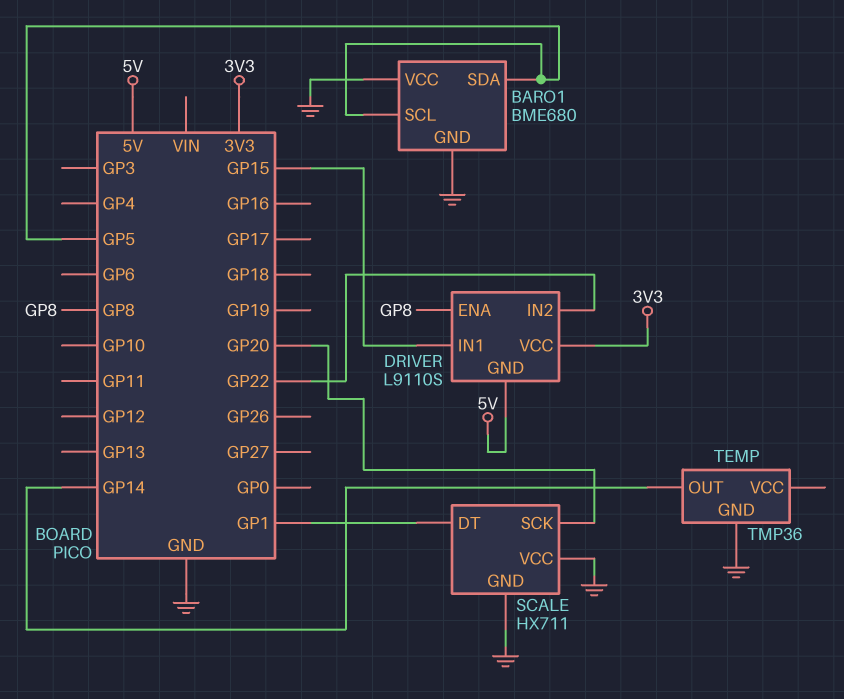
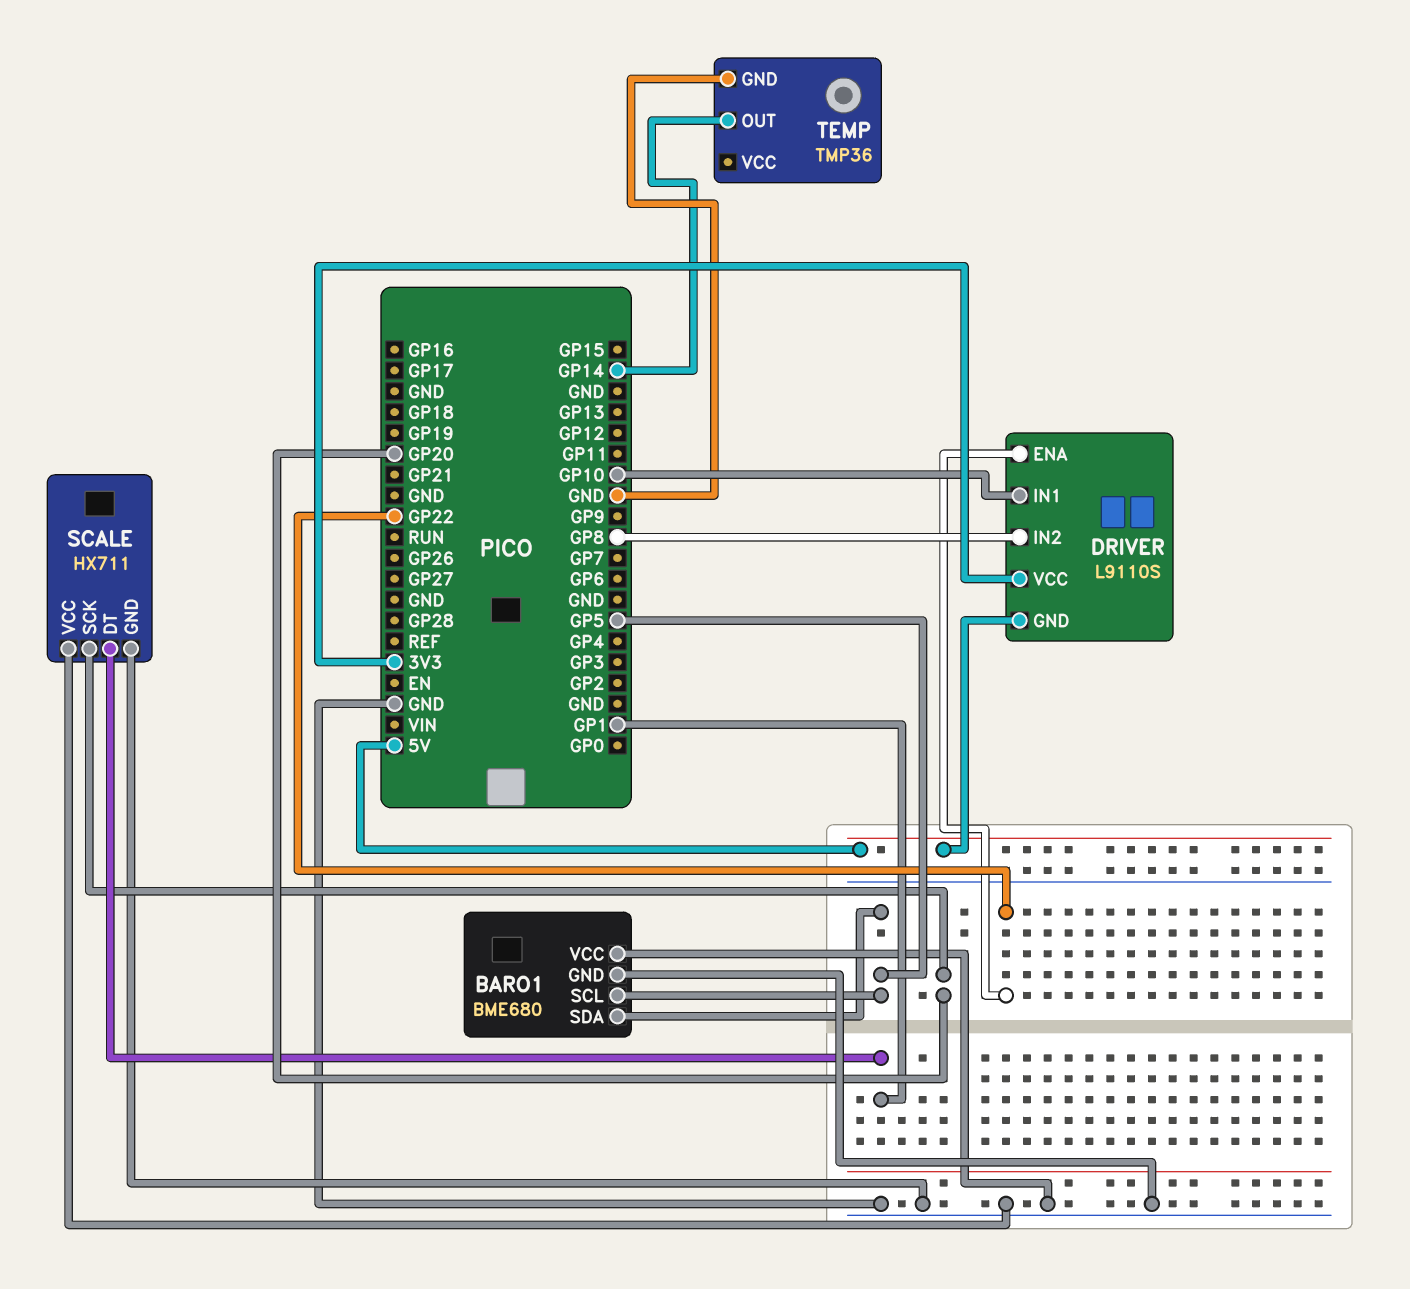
DRIVER pin ENA: GP8 -> GP22
DRIVER pin IN1: GP15 -> GP10
DRIVER pin IN2: GP22 -> GP8

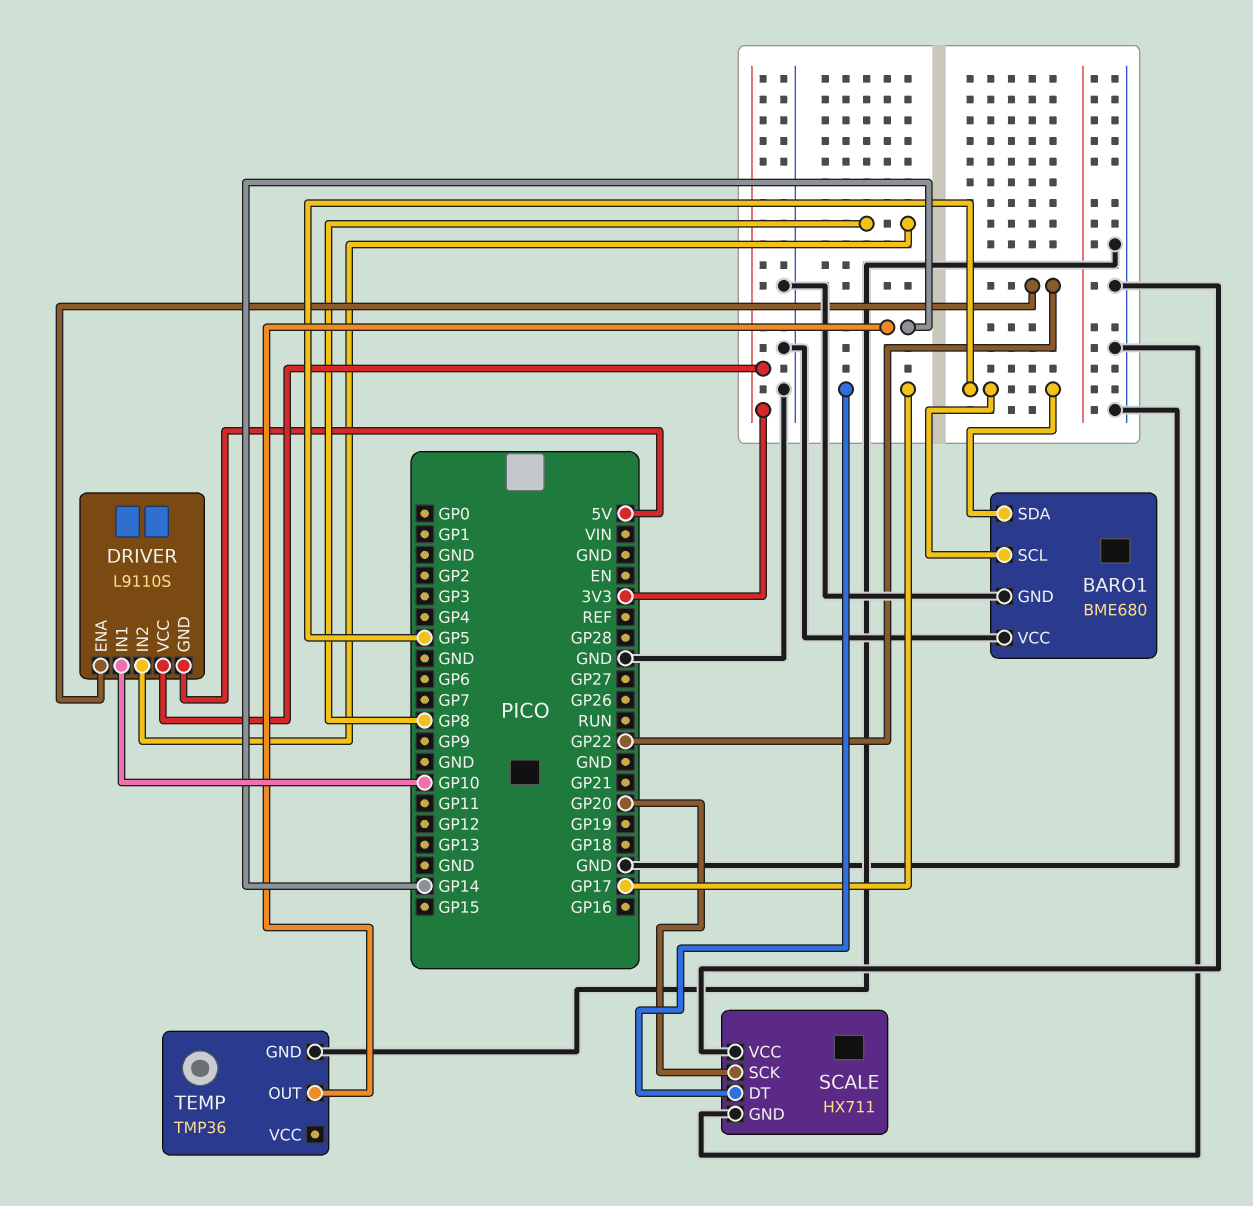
SCALE pin DT: GP1 -> GP17

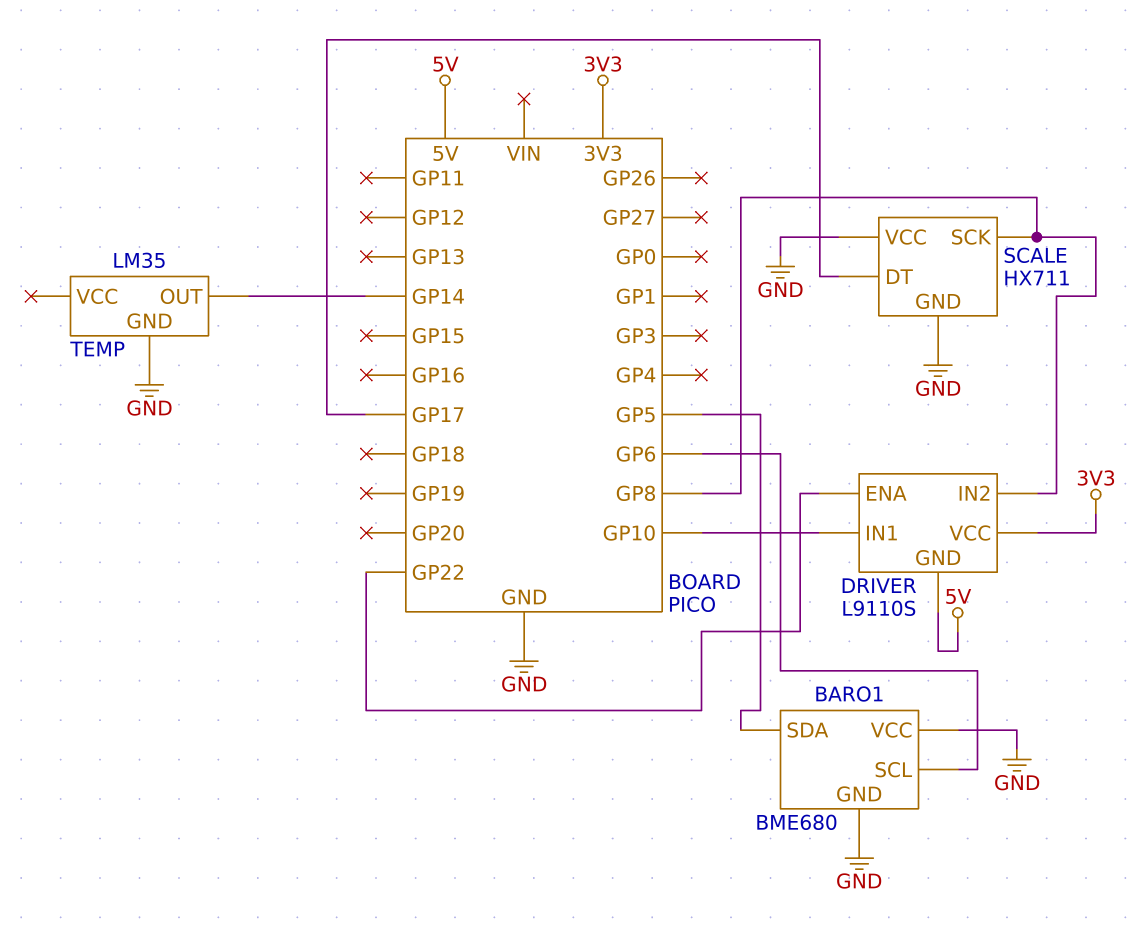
BARO1 pin SCL: GP5 -> GP6
SCALE pin SCK: GP20 -> GP8
TEMP: TMP36 -> LM35

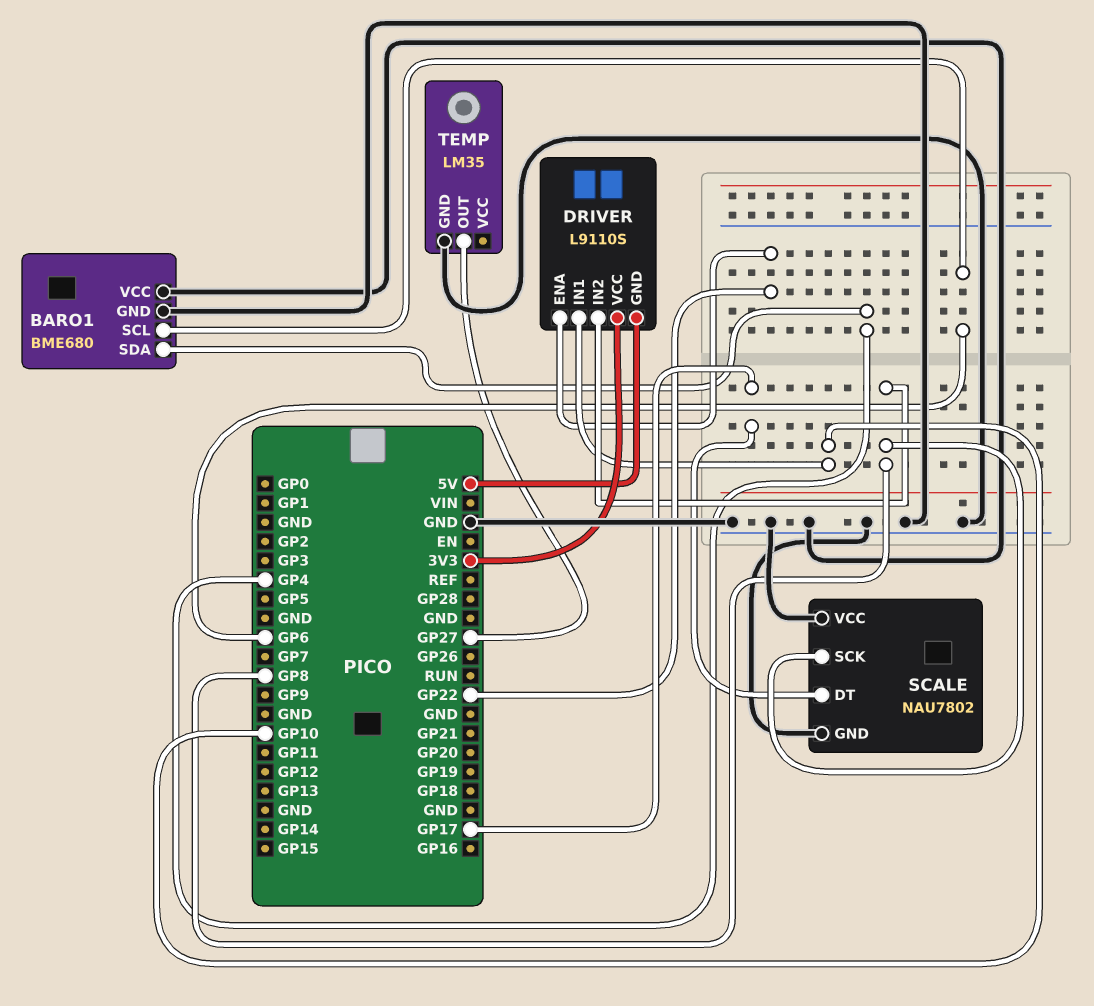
BARO1 pin SDA: GP5 -> GP4
SCALE: HX711 -> NAU7802
TEMP pin OUT: GP14 -> GP27

